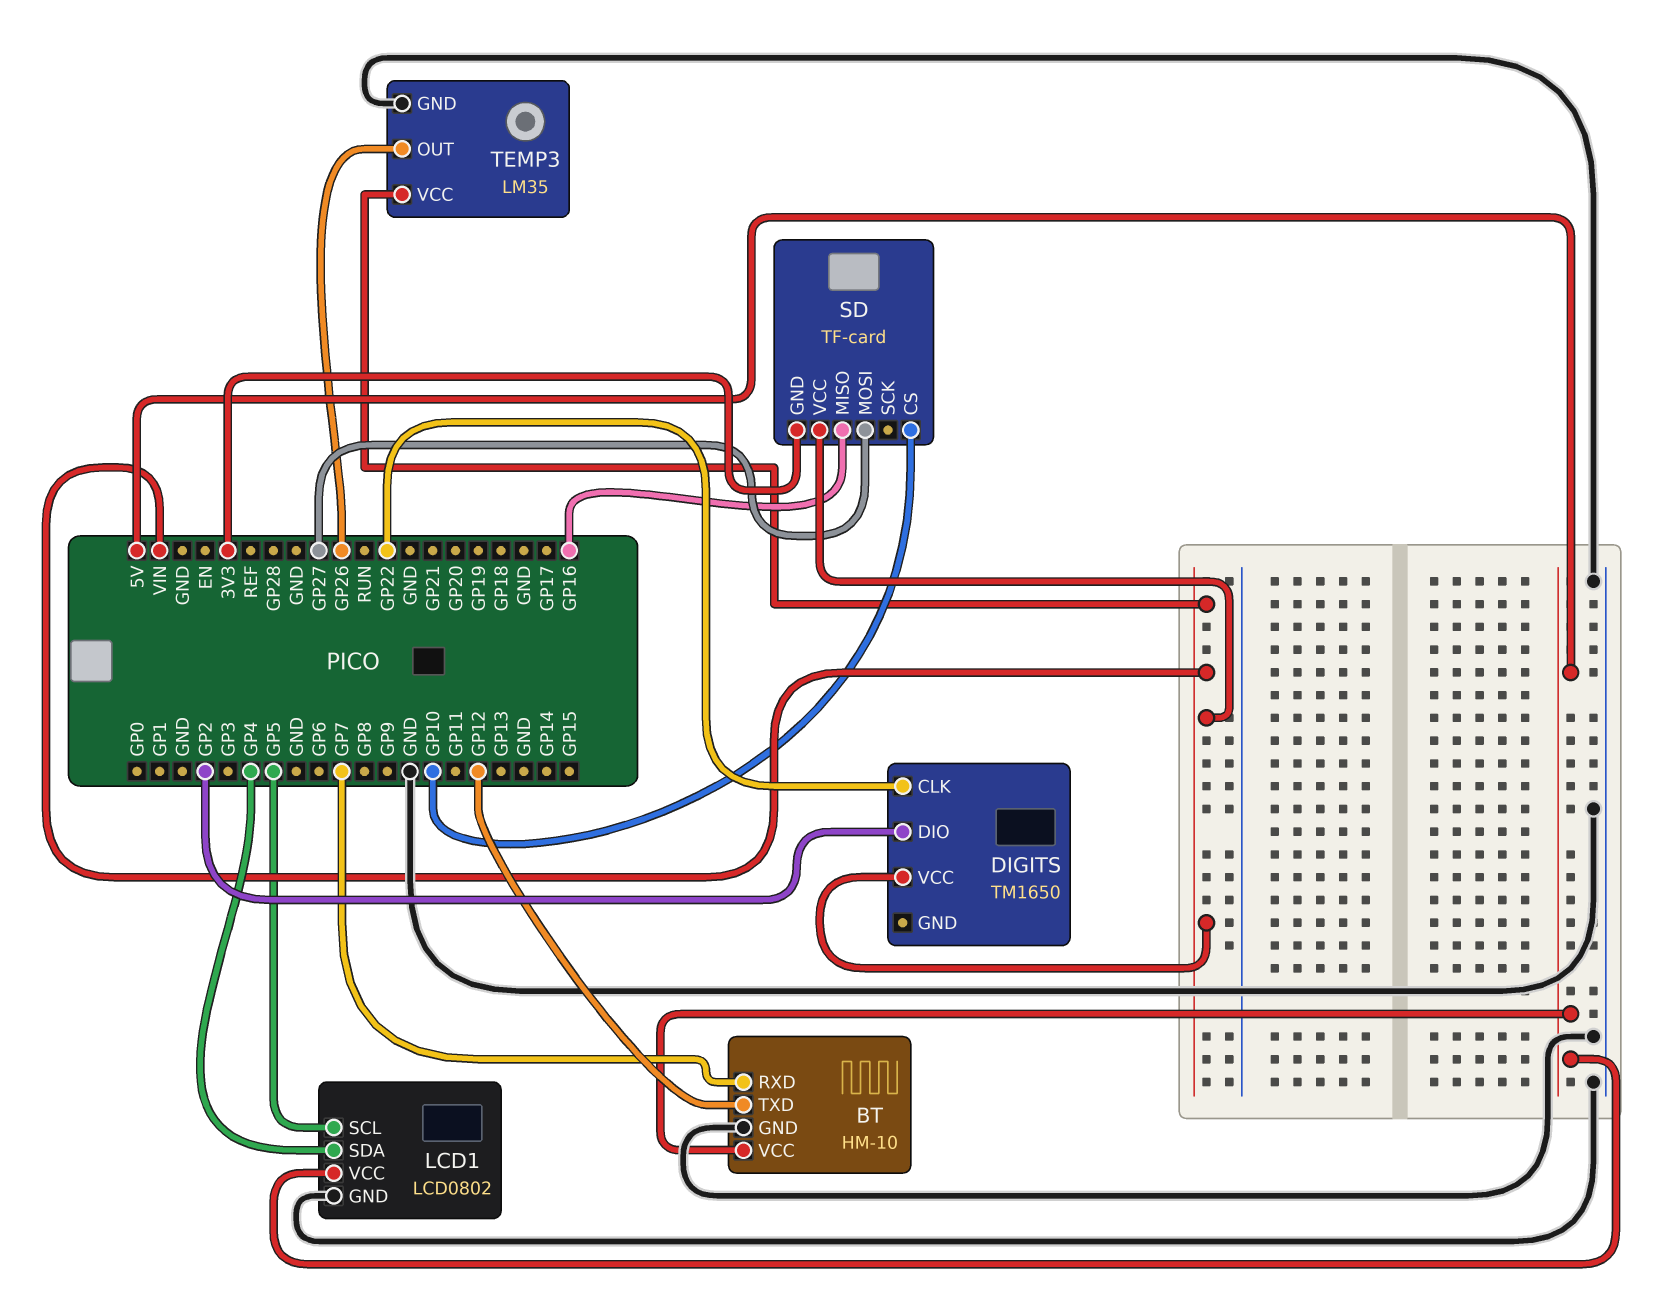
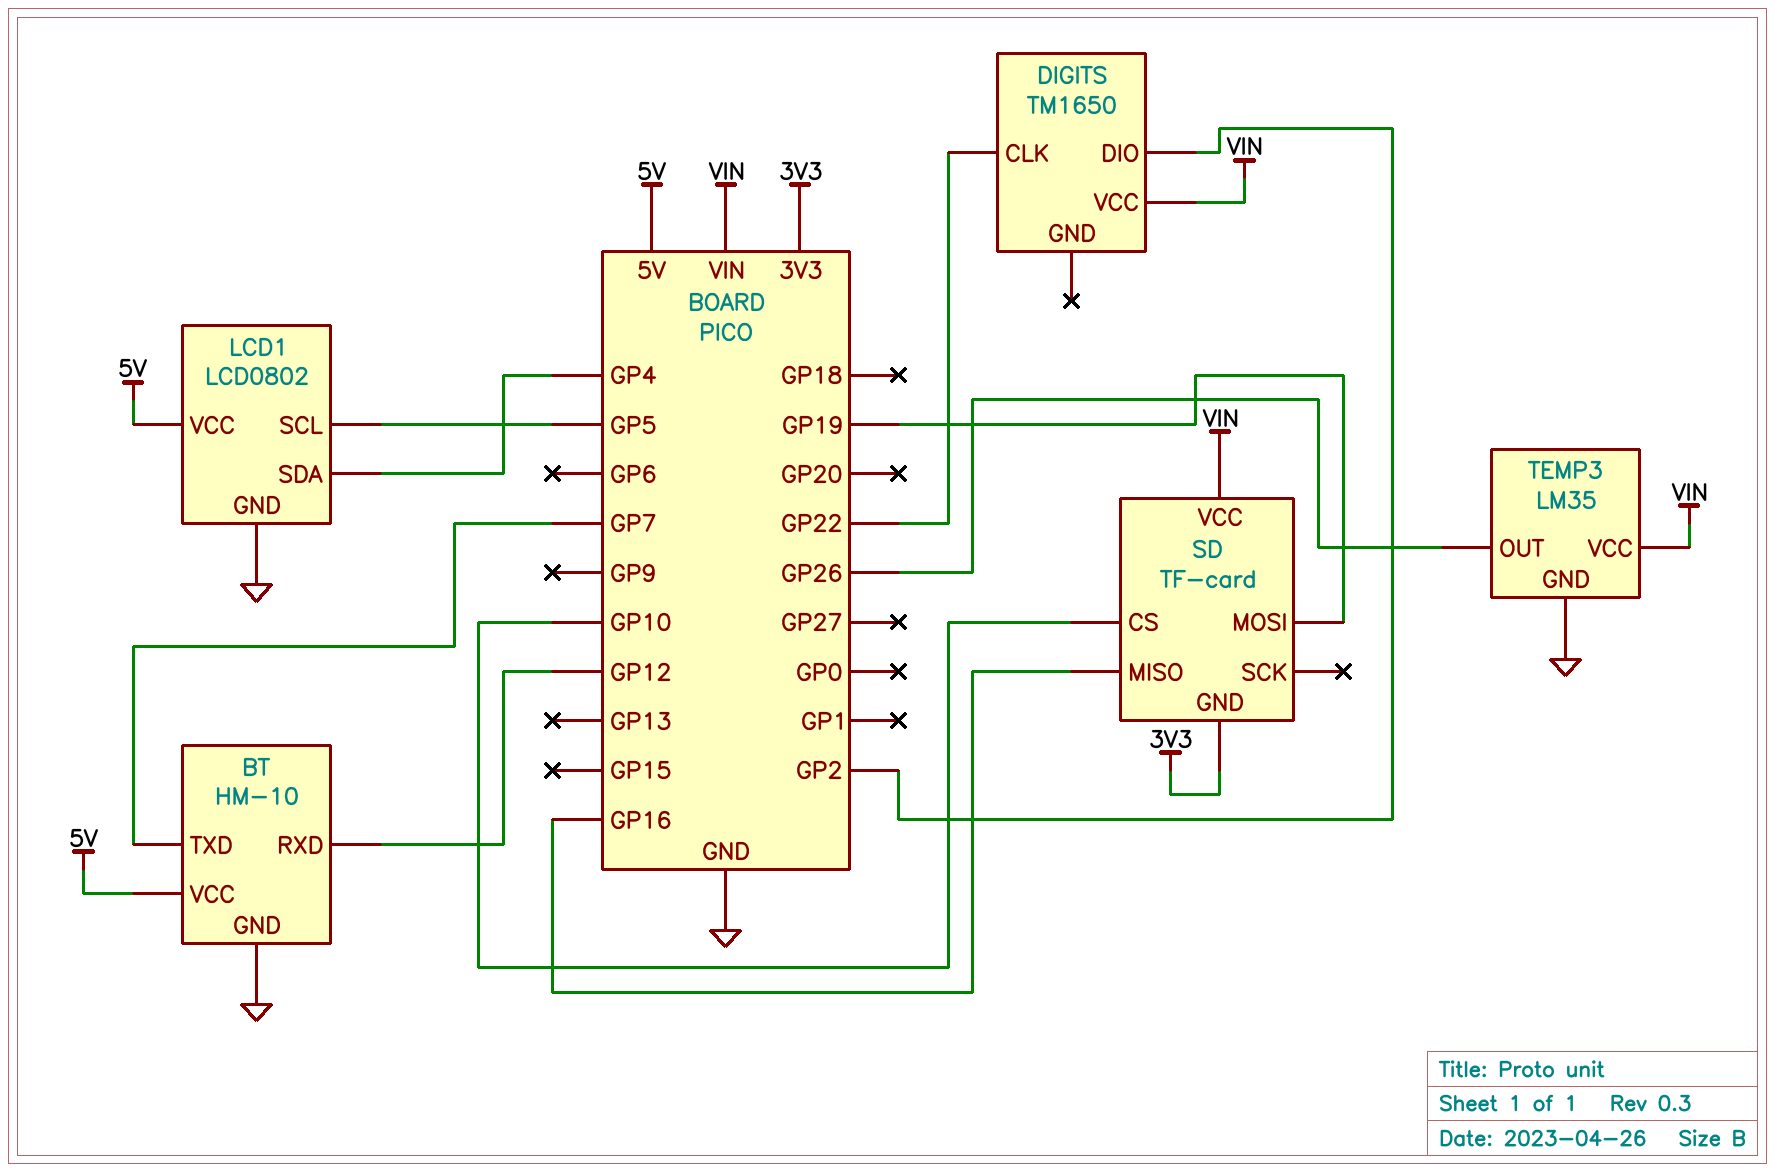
BT pin RXD: GP7 -> GP12
BT pin TXD: GP12 -> GP7
SD pin MOSI: GP27 -> GP19

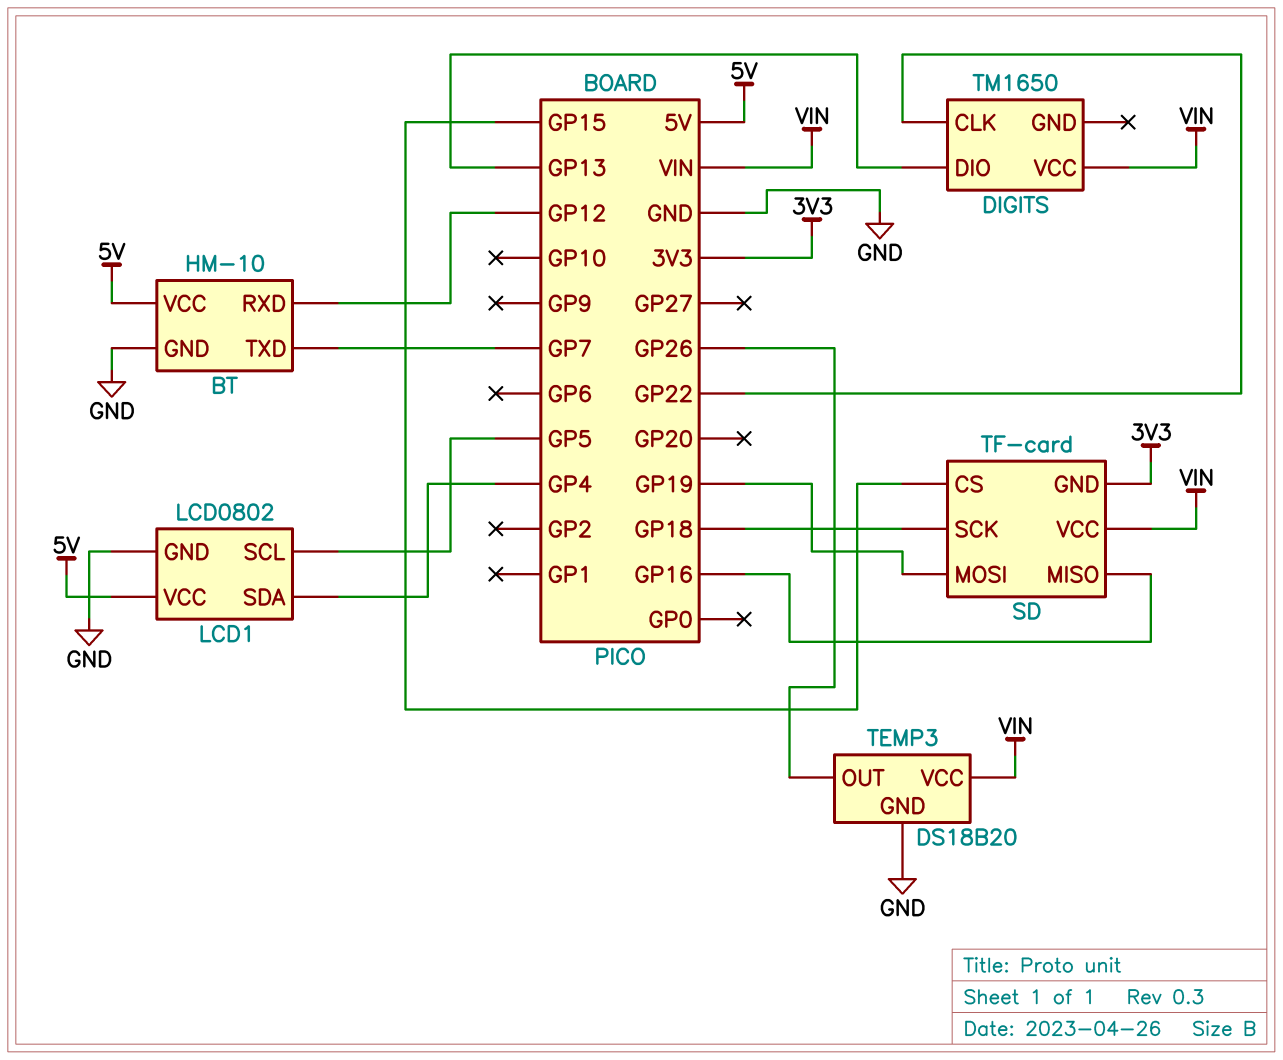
DIGITS pin DIO: GP2 -> GP13
SD pin CS: GP10 -> GP15
SD pin SCK: none -> GP18
TEMP3: LM35 -> DS18B20

